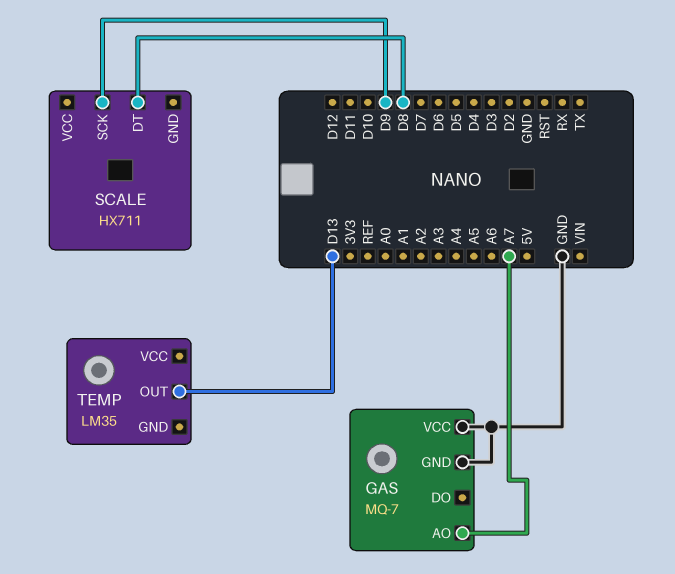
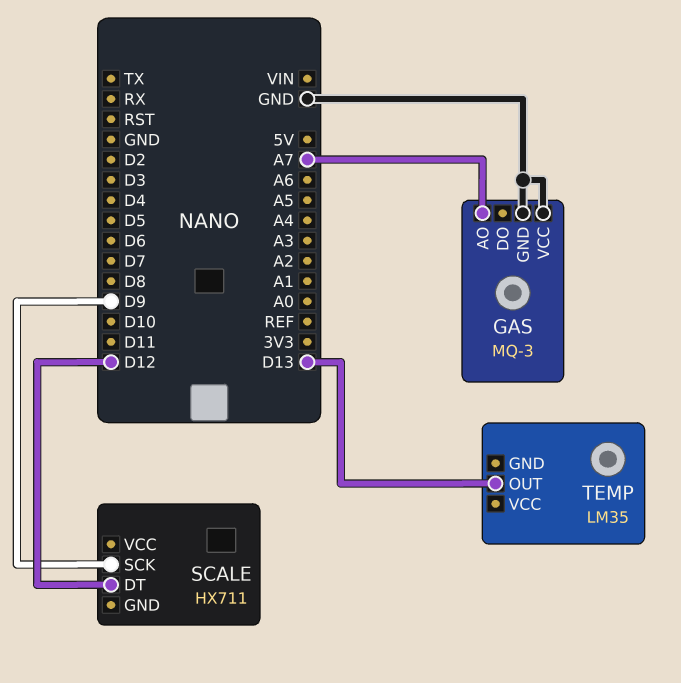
GAS: MQ-7 -> MQ-3
SCALE pin DT: D8 -> D12

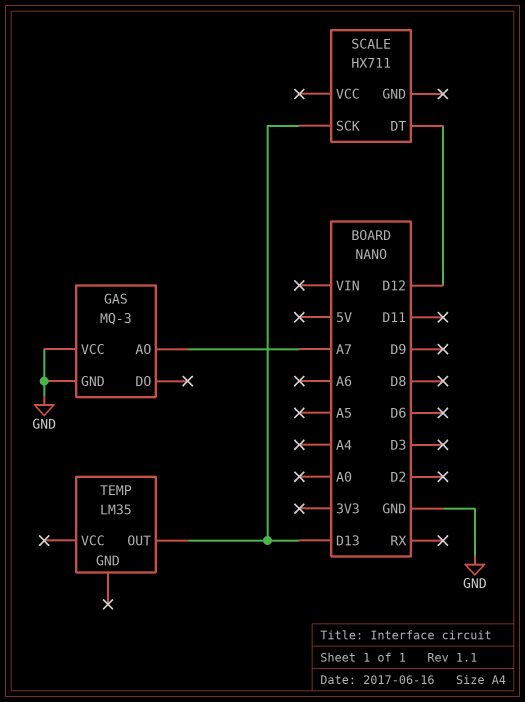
SCALE pin SCK: D9 -> D13

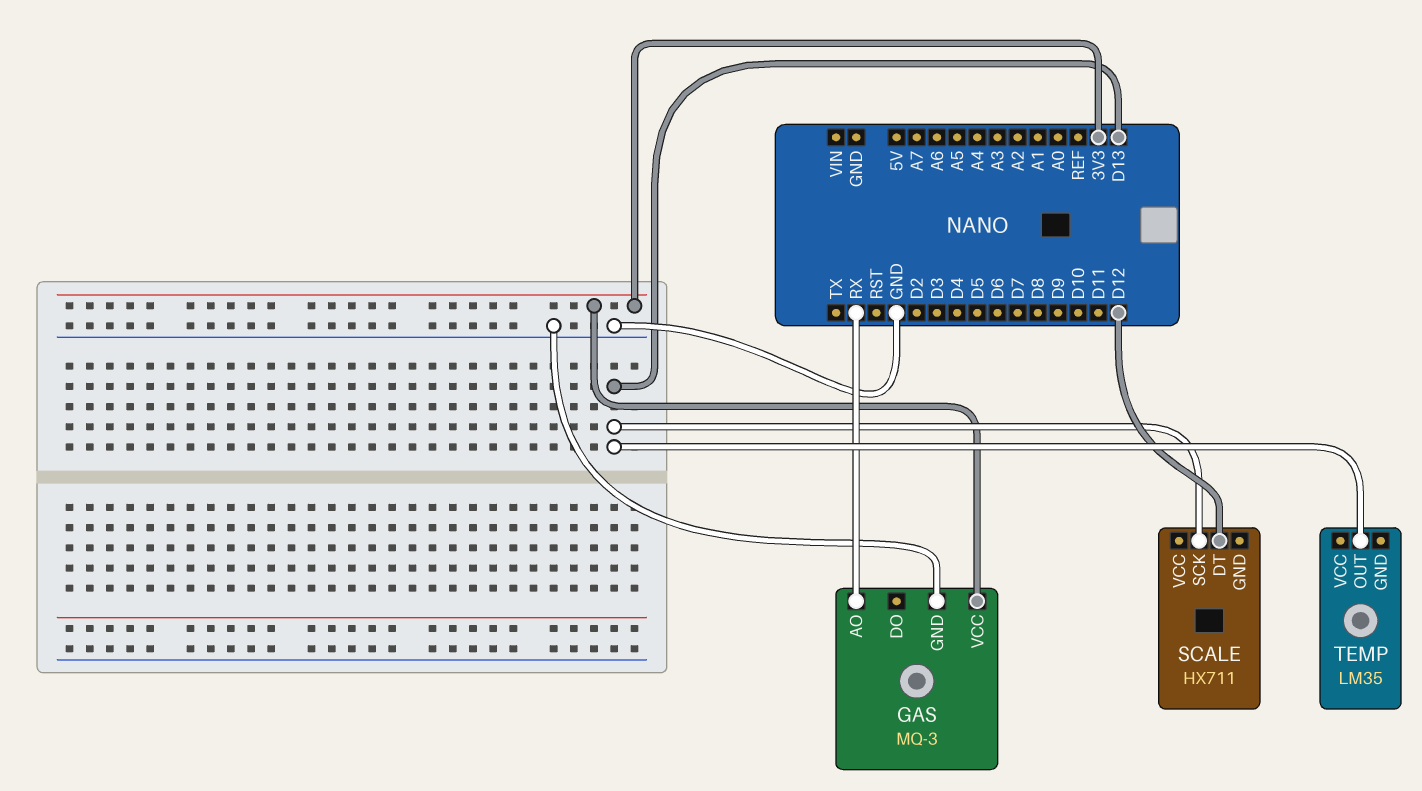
GAS pin AO: A7 -> RX
GAS pin VCC: GND -> 3V3

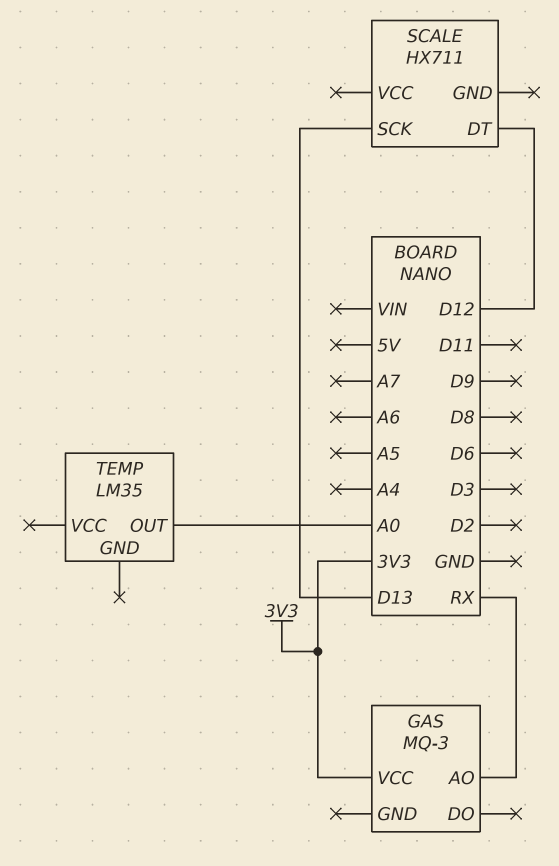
GAS pin GND: GND -> none
TEMP pin OUT: D13 -> A0

